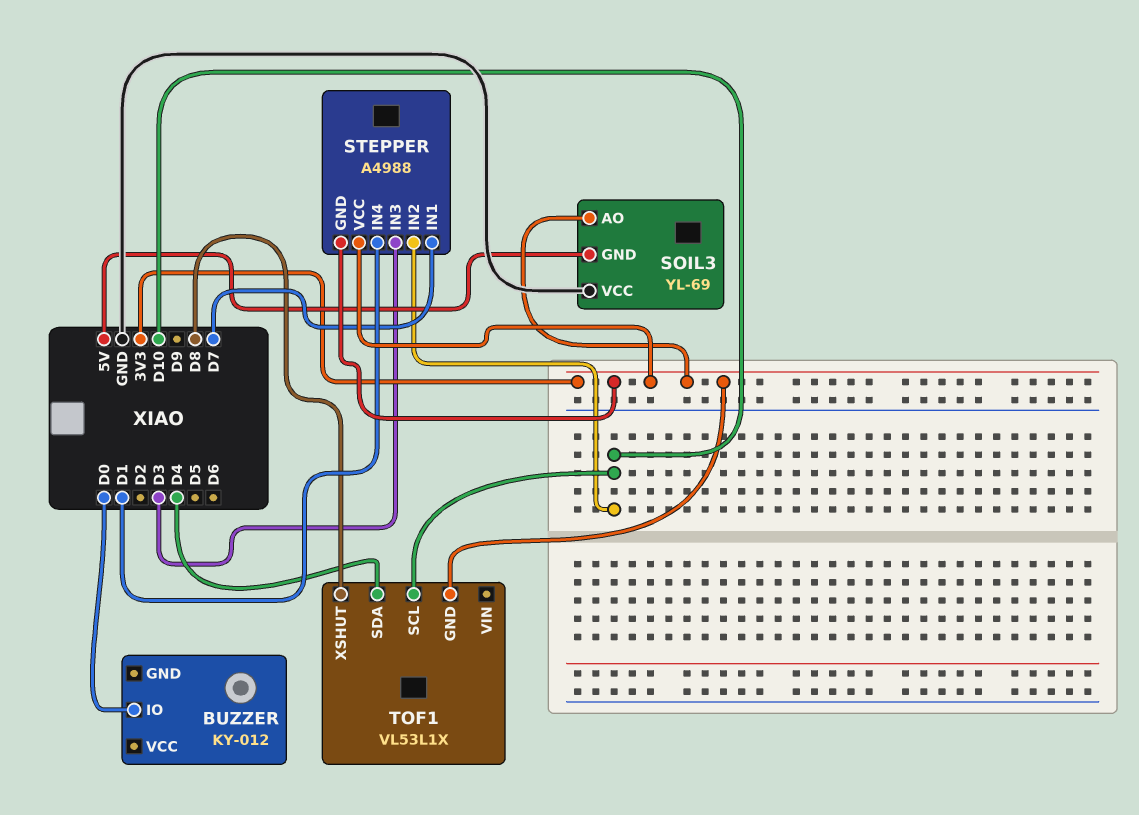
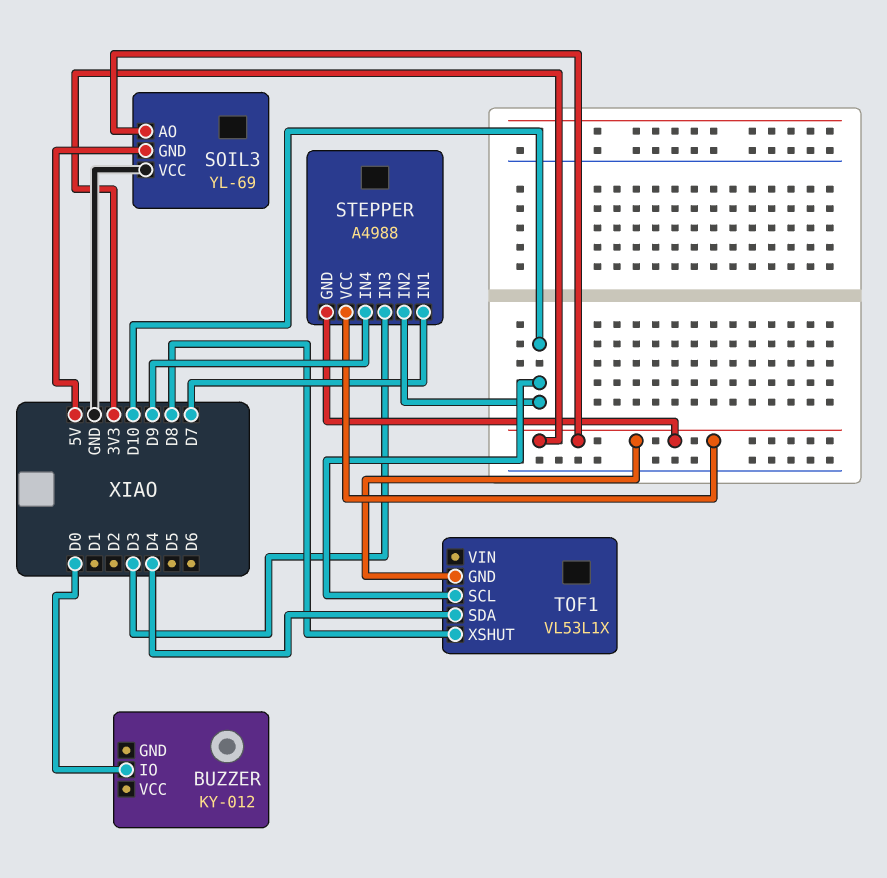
STEPPER pin IN4: D1 -> D9

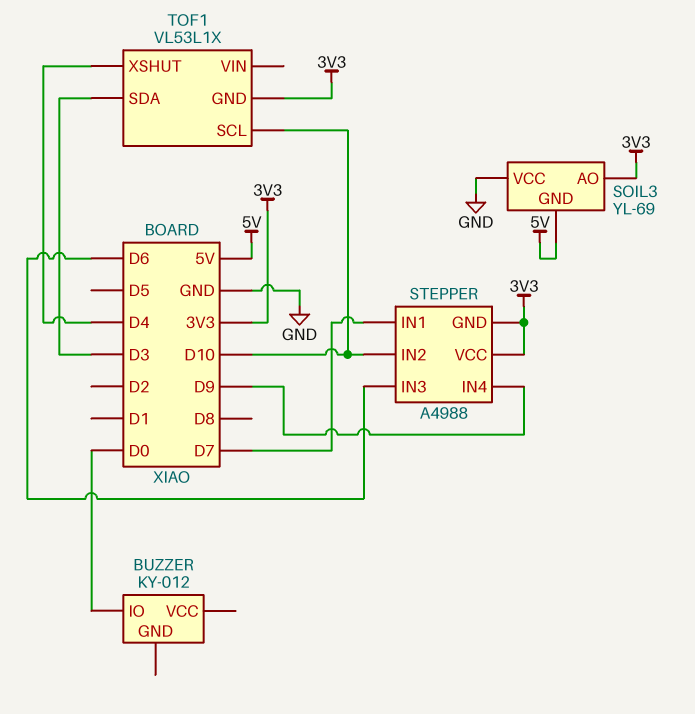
STEPPER pin IN3: D3 -> D6
TOF1 pin SDA: D4 -> D3
TOF1 pin XSHUT: D8 -> D4

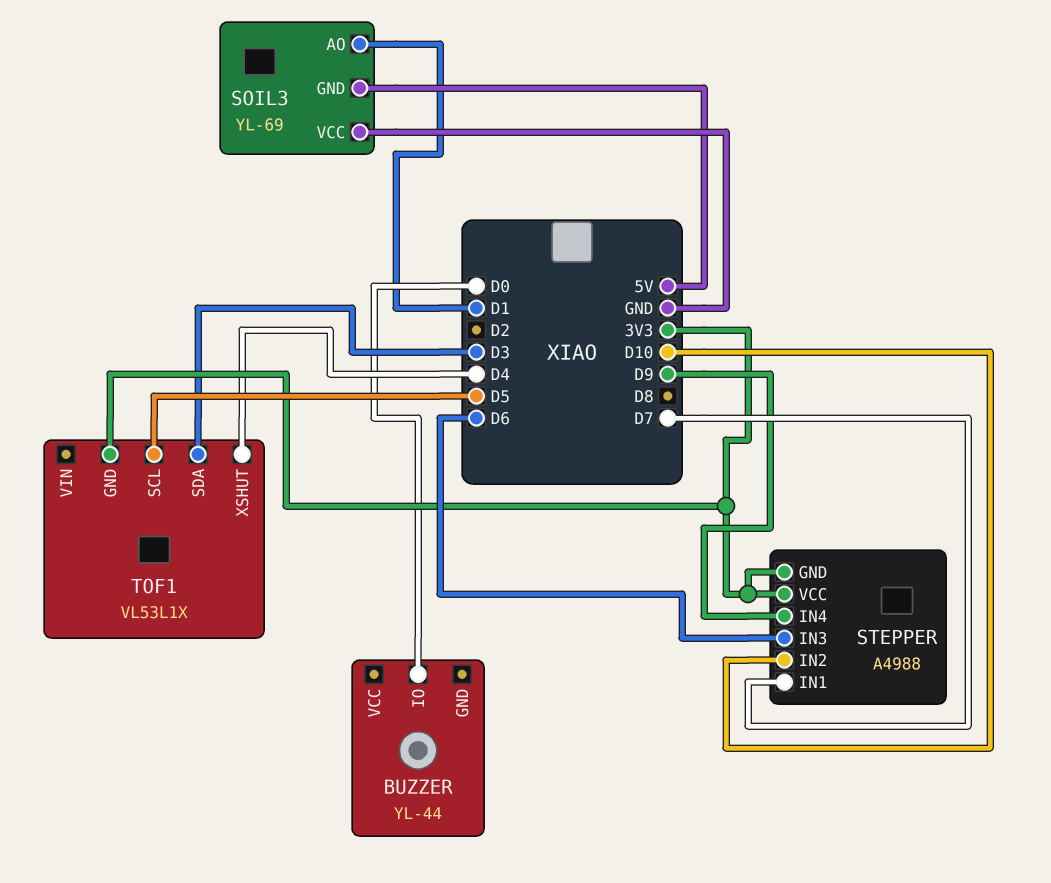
BUZZER: KY-012 -> YL-44
SOIL3 pin AO: 3V3 -> D1
TOF1 pin SCL: D10 -> D5

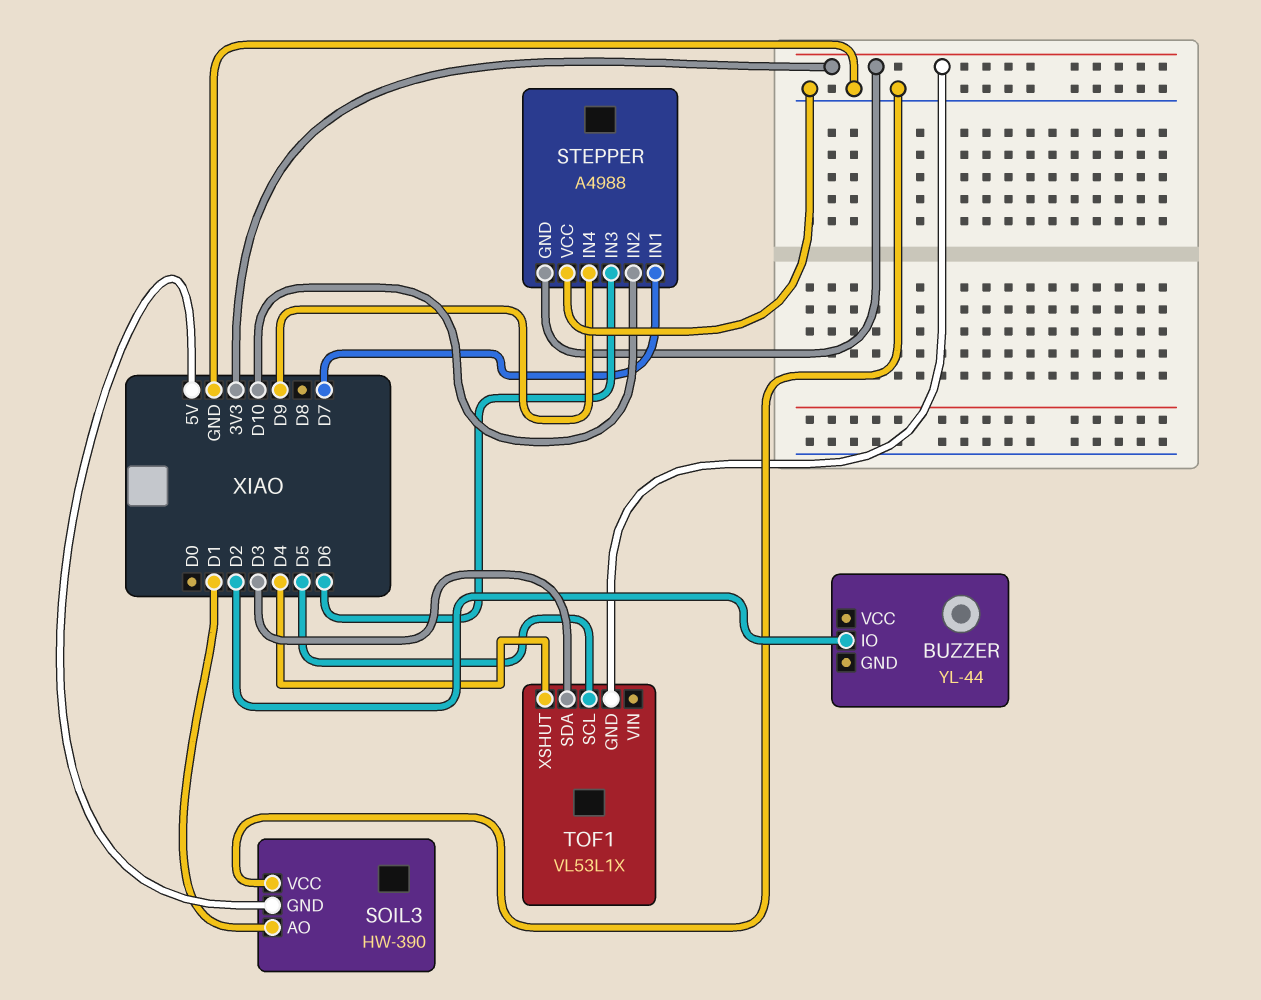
BUZZER pin IO: D0 -> D2
SOIL3: YL-69 -> HW-390
STEPPER pin VCC: 3V3 -> GND

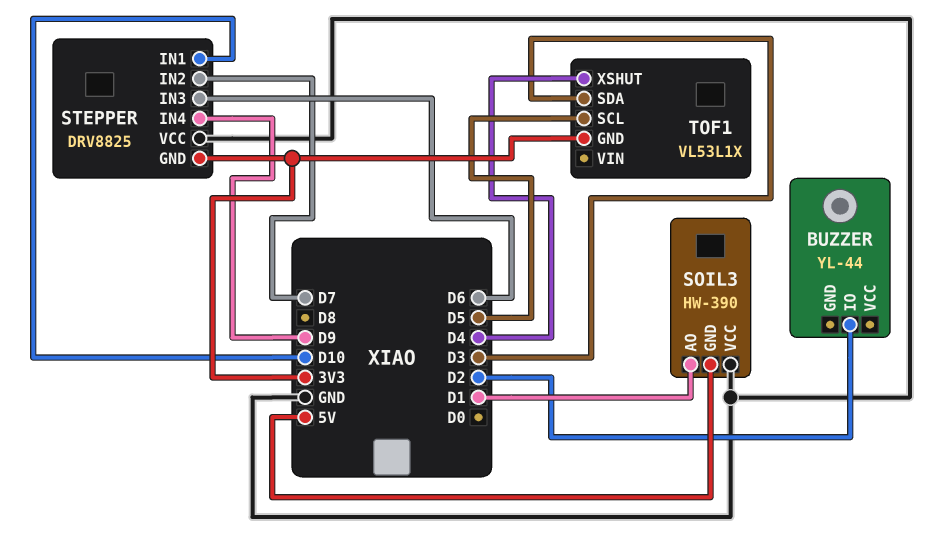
STEPPER: A4988 -> DRV8825
STEPPER pin IN1: D7 -> D10
STEPPER pin IN2: D10 -> D7

